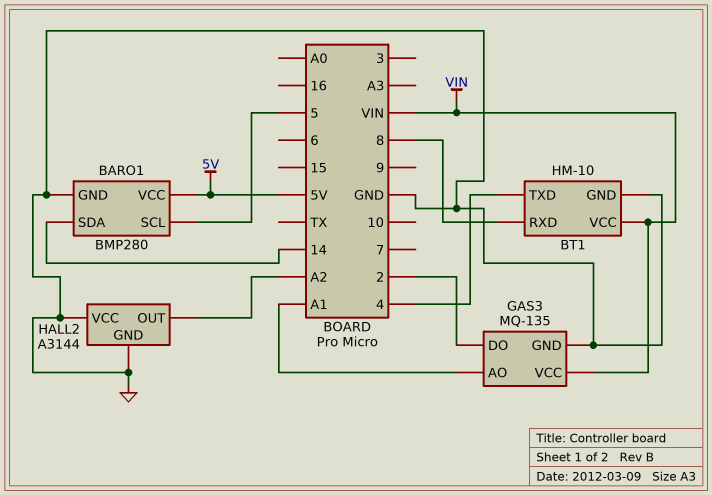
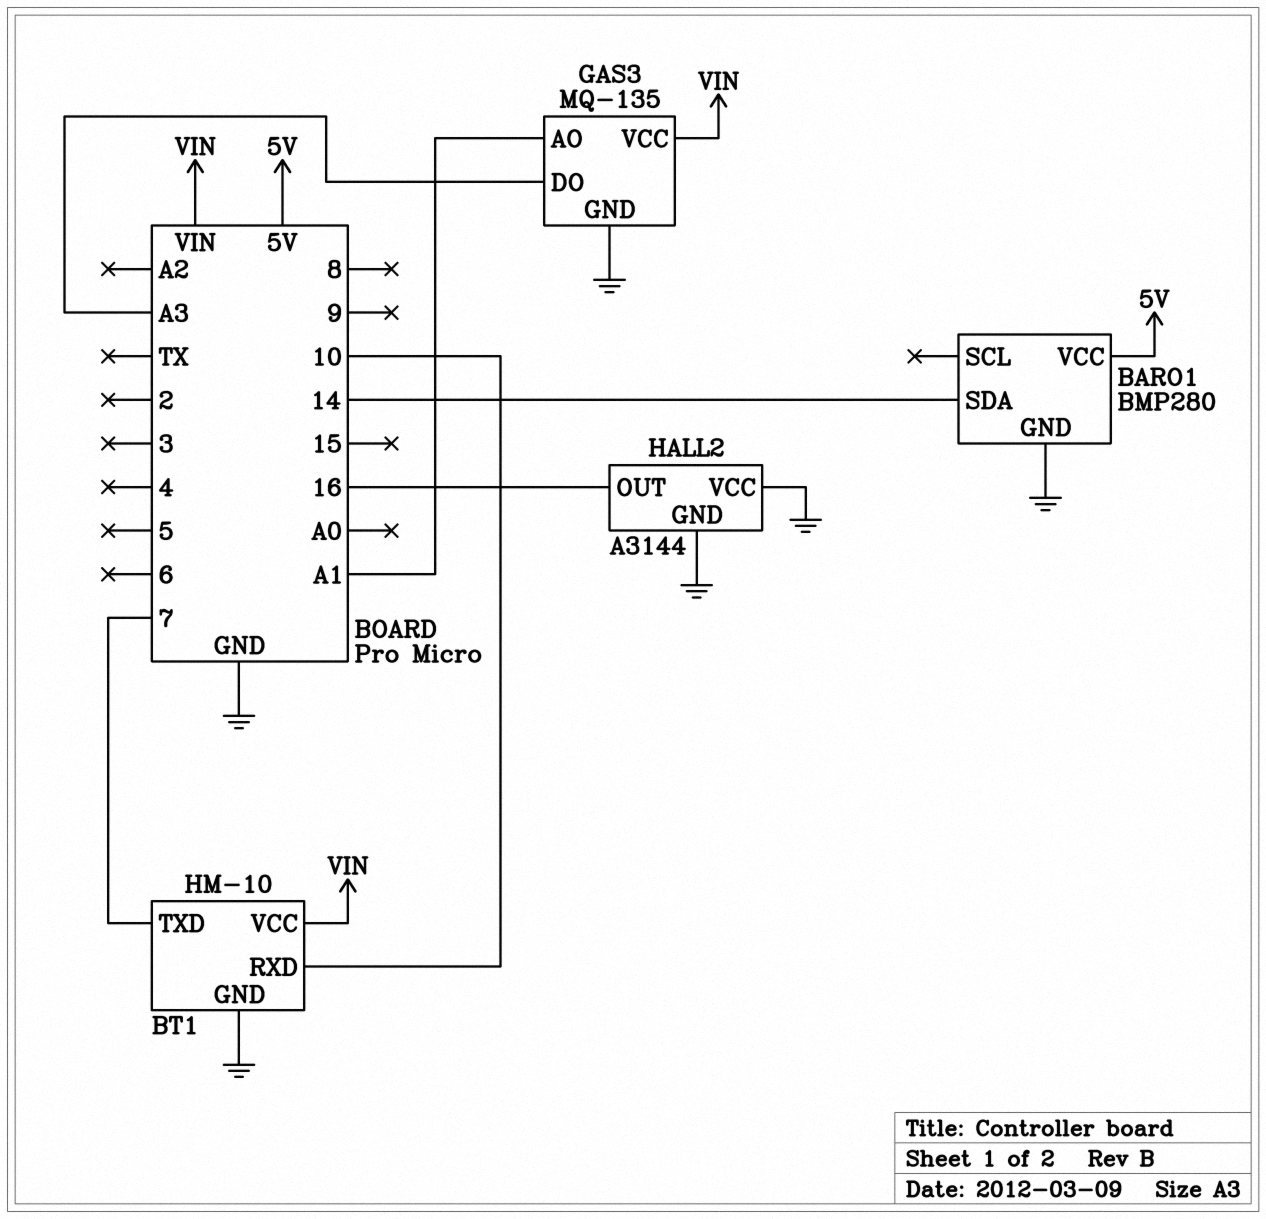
BARO1 pin SCL: 5 -> none
BT1 pin RXD: 8 -> 10
BT1 pin TXD: 4 -> 7
GAS3 pin DO: 2 -> A3
HALL2 pin OUT: A2 -> 16

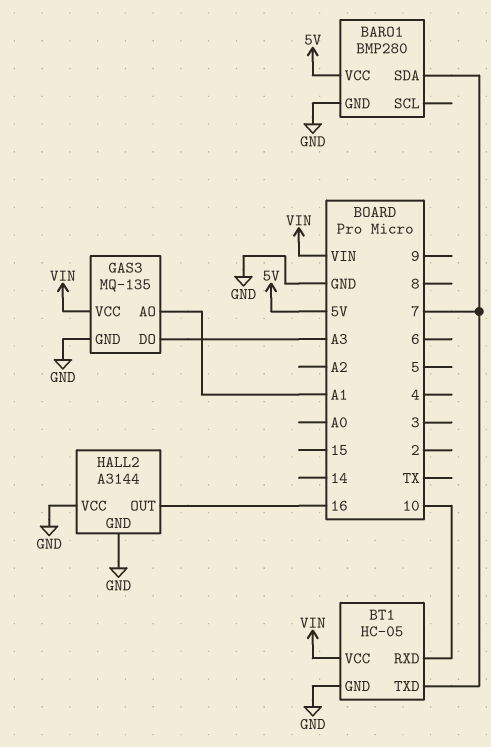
BARO1 pin SDA: 14 -> 7
BT1: HM-10 -> HC-05

